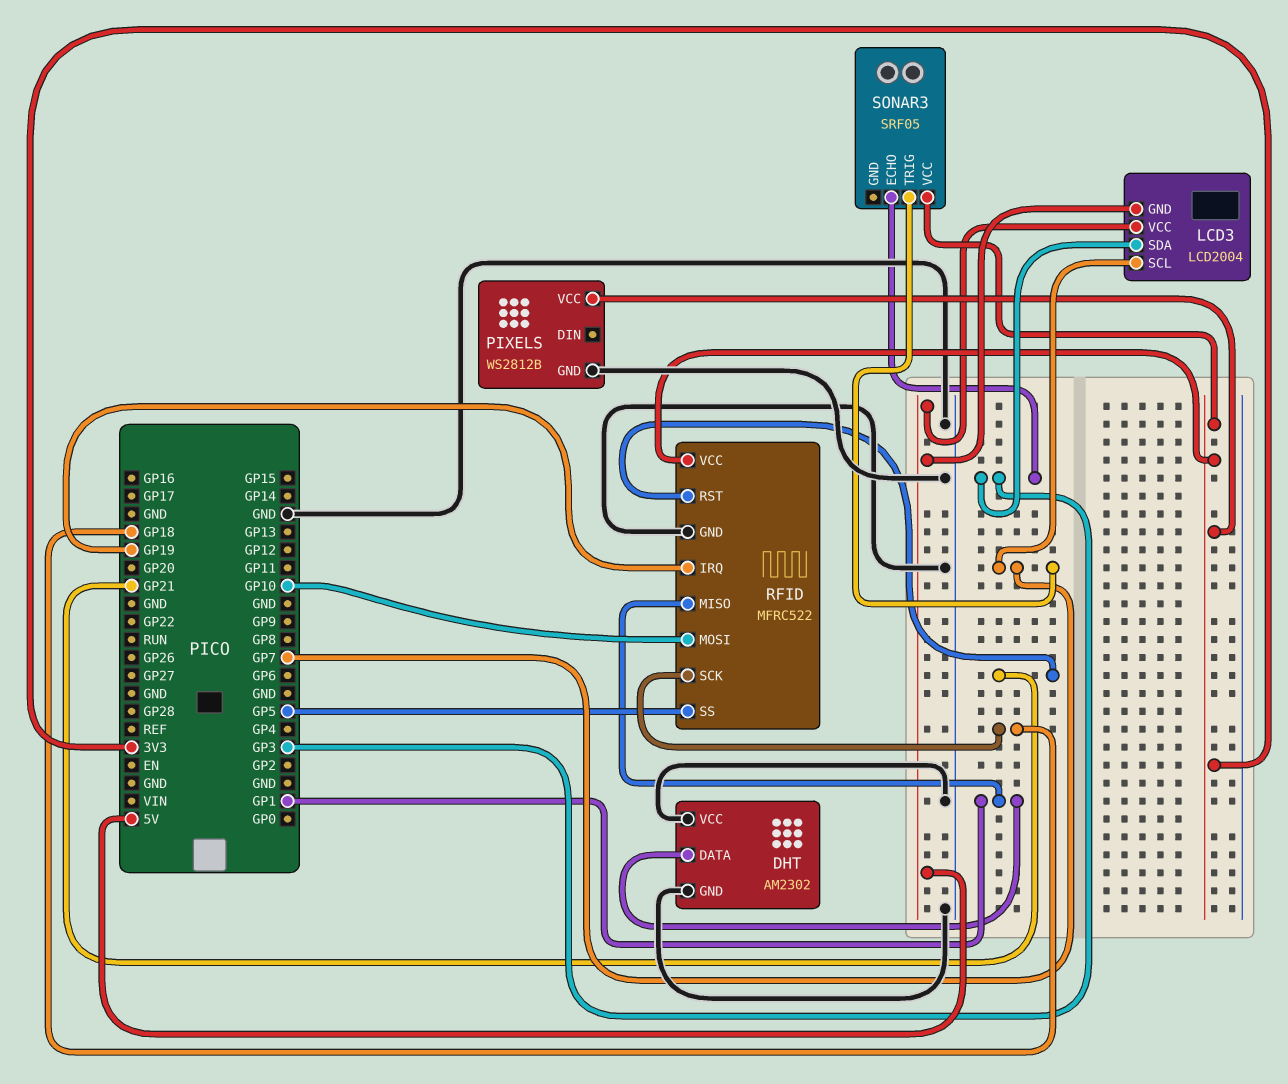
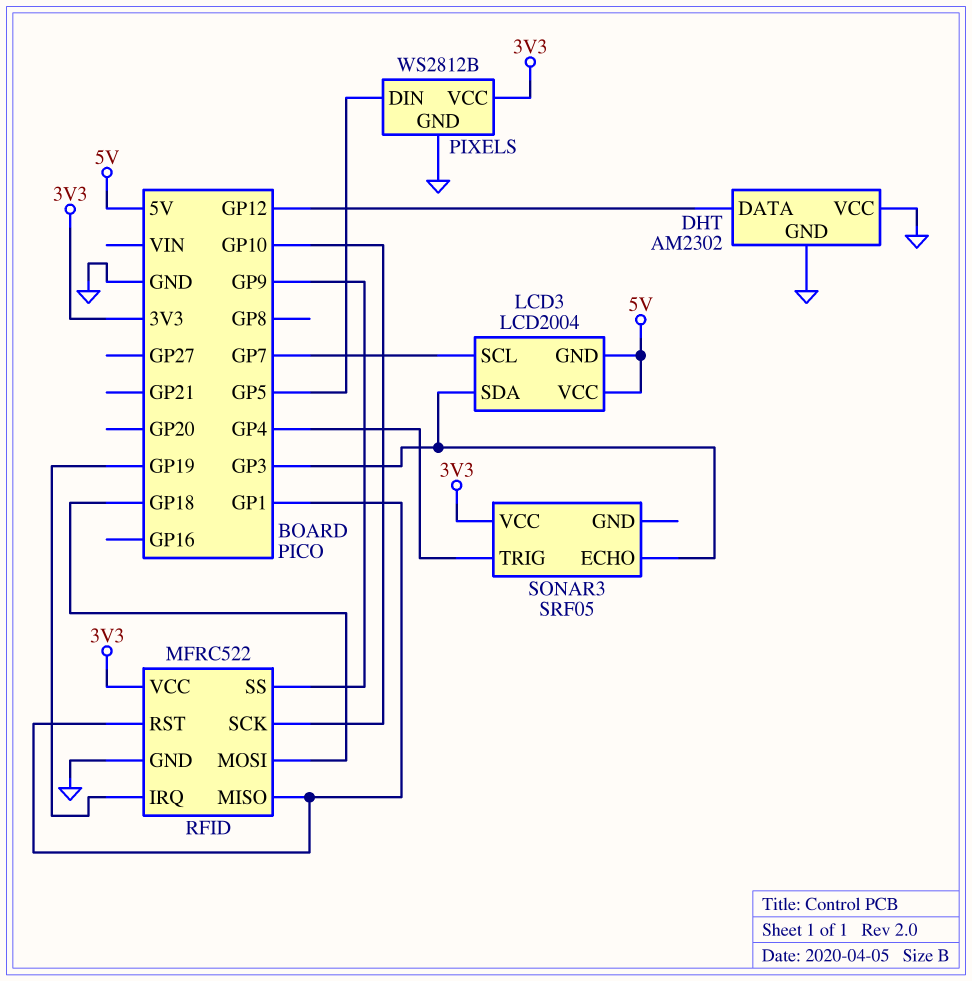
DHT pin DATA: GP1 -> GP12
PIXELS pin DIN: none -> GP5
RFID pin MOSI: GP10 -> GP18
RFID pin RST: GP21 -> GP1
RFID pin SCK: GP18 -> GP10
RFID pin SS: GP5 -> GP9
SONAR3 pin TRIG: GP7 -> GP4

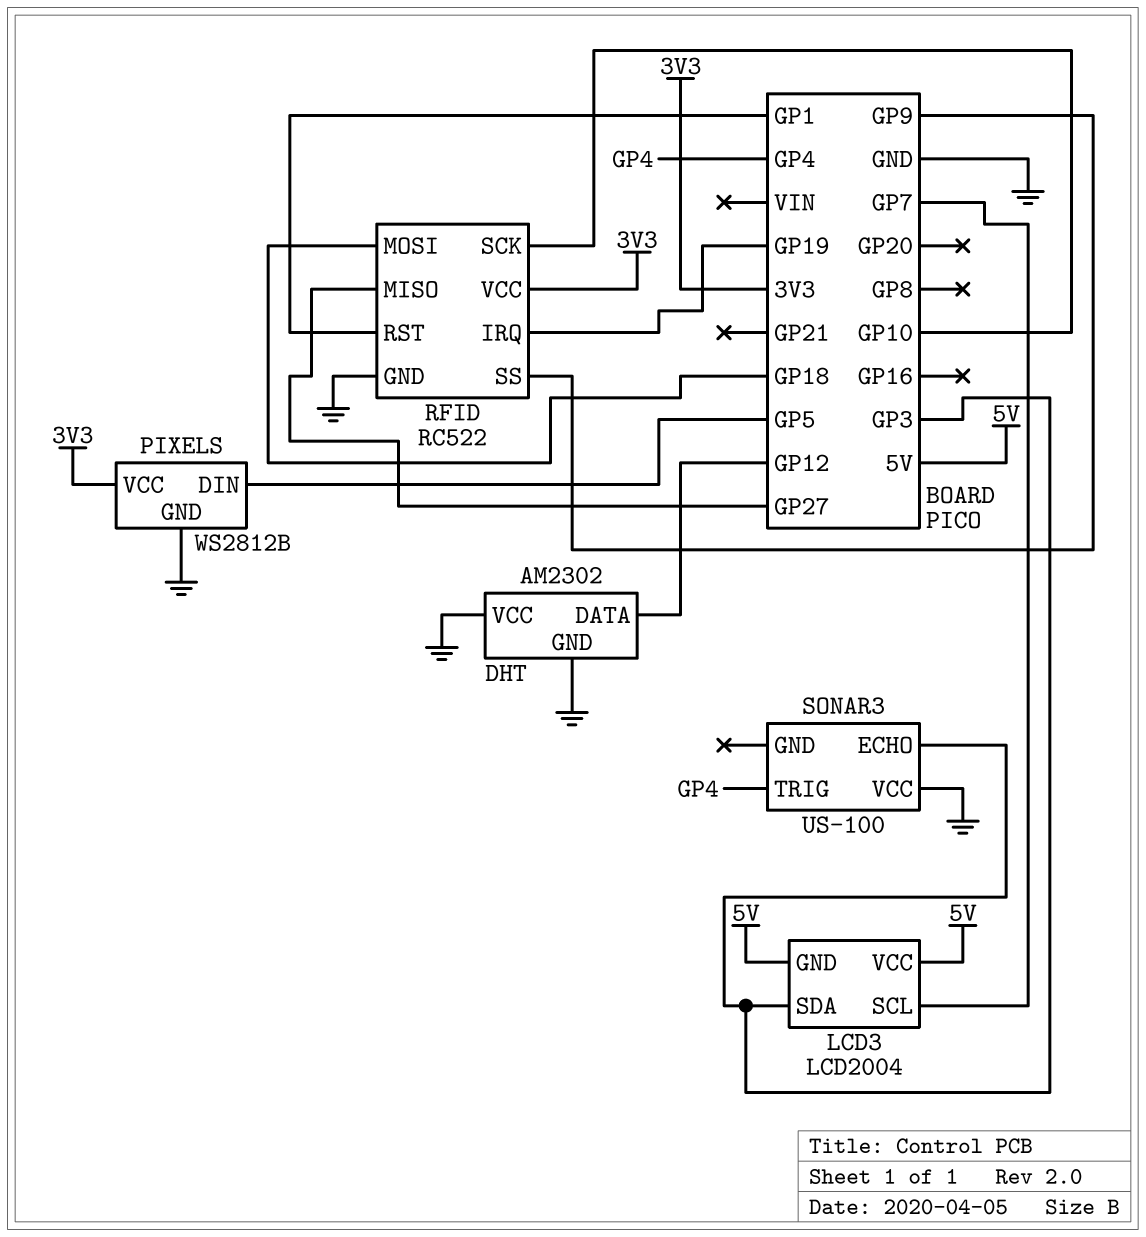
RFID: MFRC522 -> RC522
RFID pin MISO: GP1 -> GP27
SONAR3: SRF05 -> US-100
SONAR3 pin VCC: 3V3 -> GND

